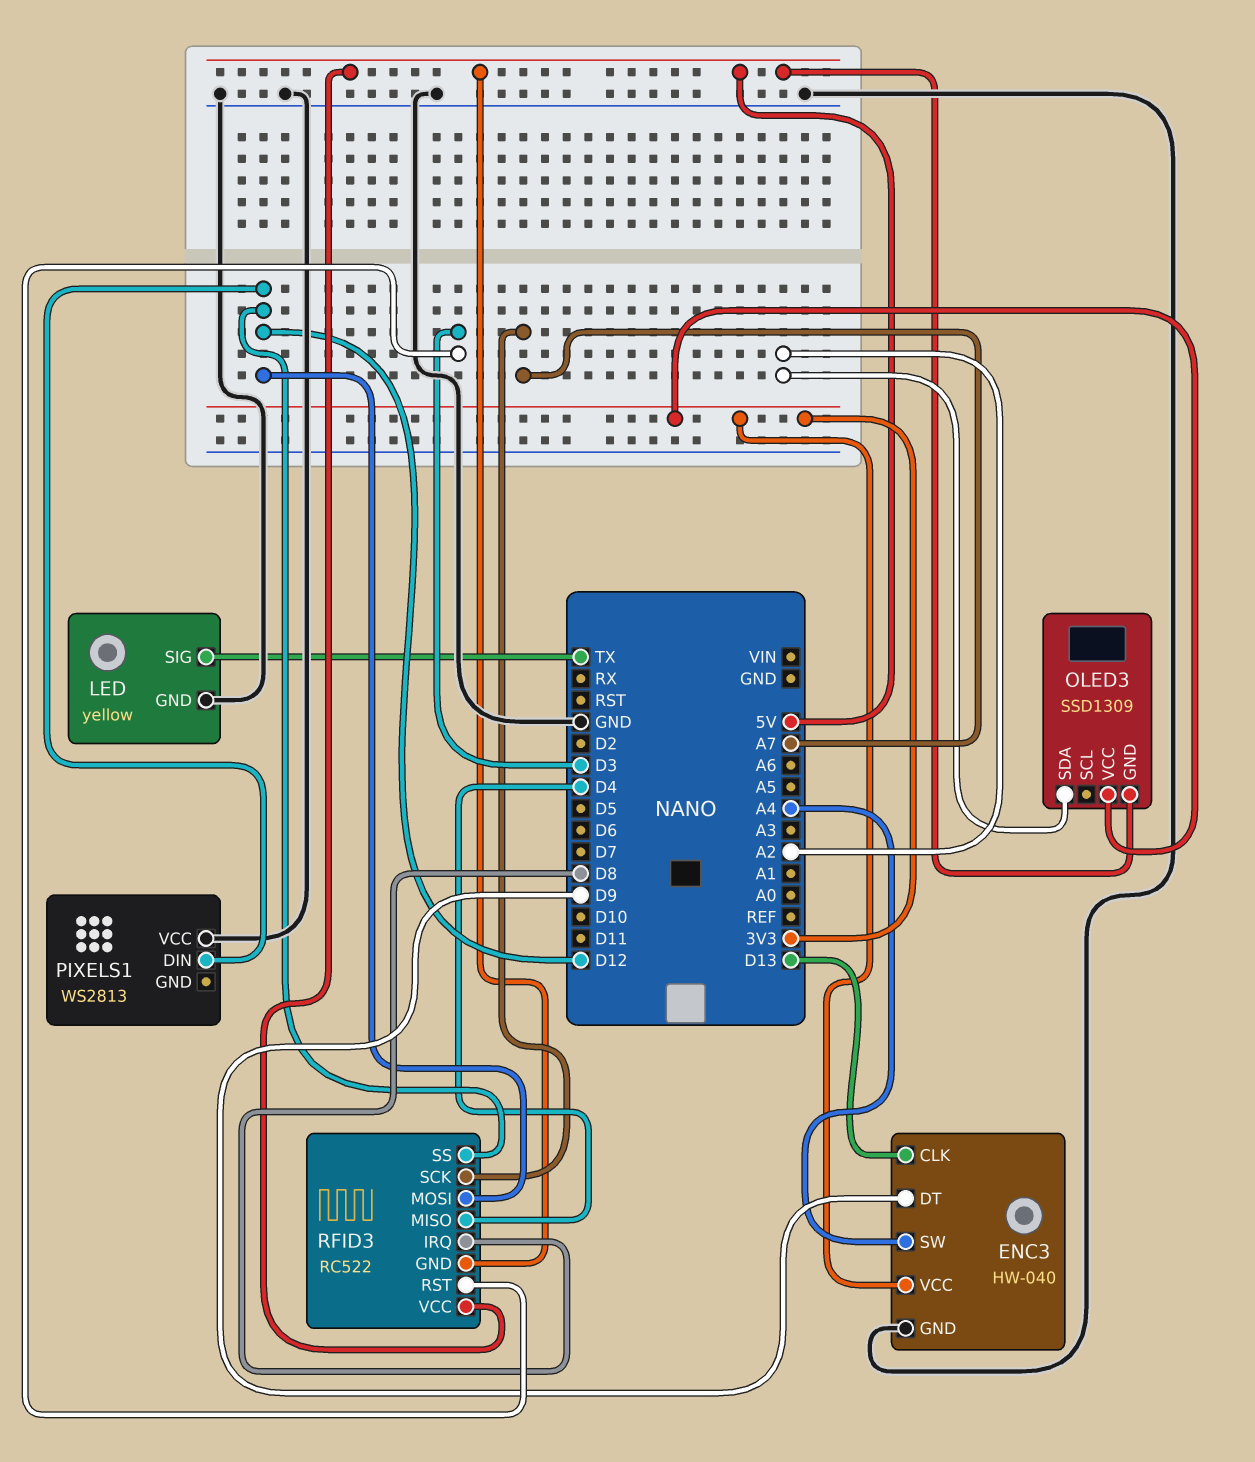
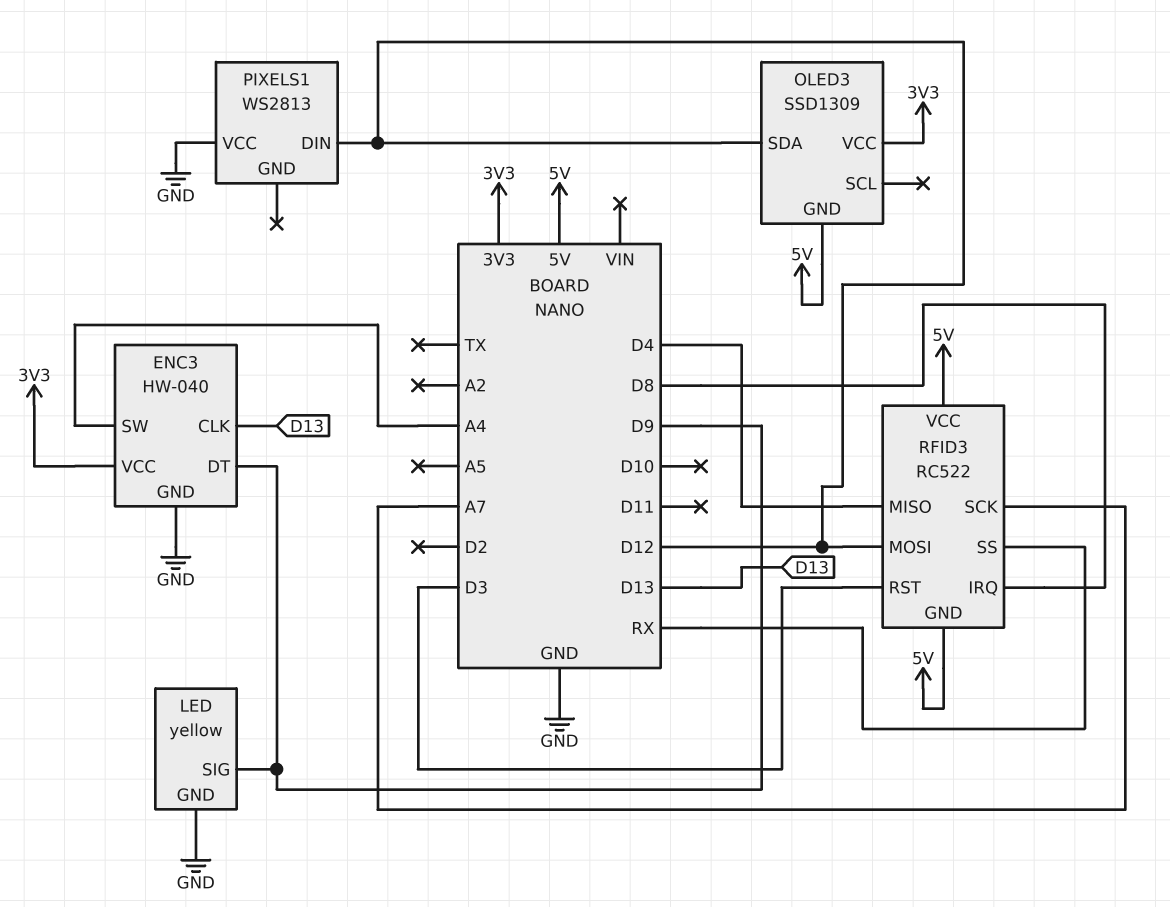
LED pin SIG: TX -> D9
OLED3 pin SDA: A2 -> D12
RFID3 pin SS: D12 -> RX

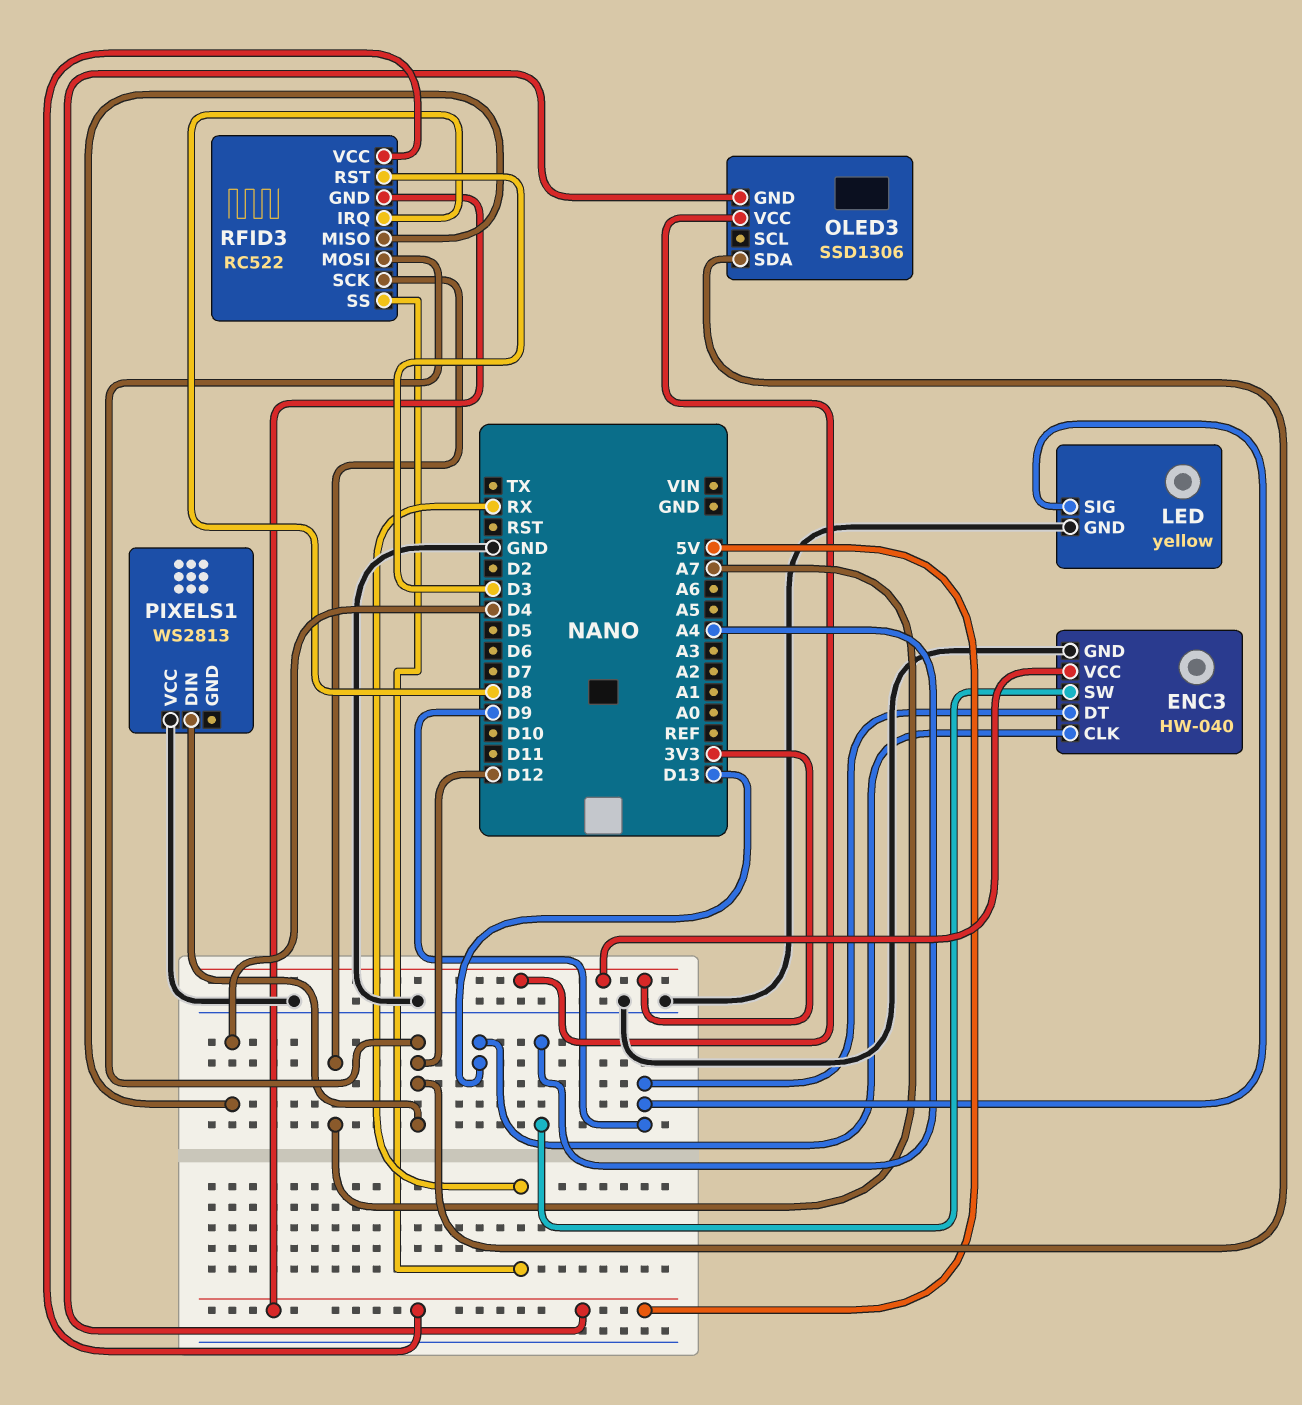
OLED3: SSD1309 -> SSD1306

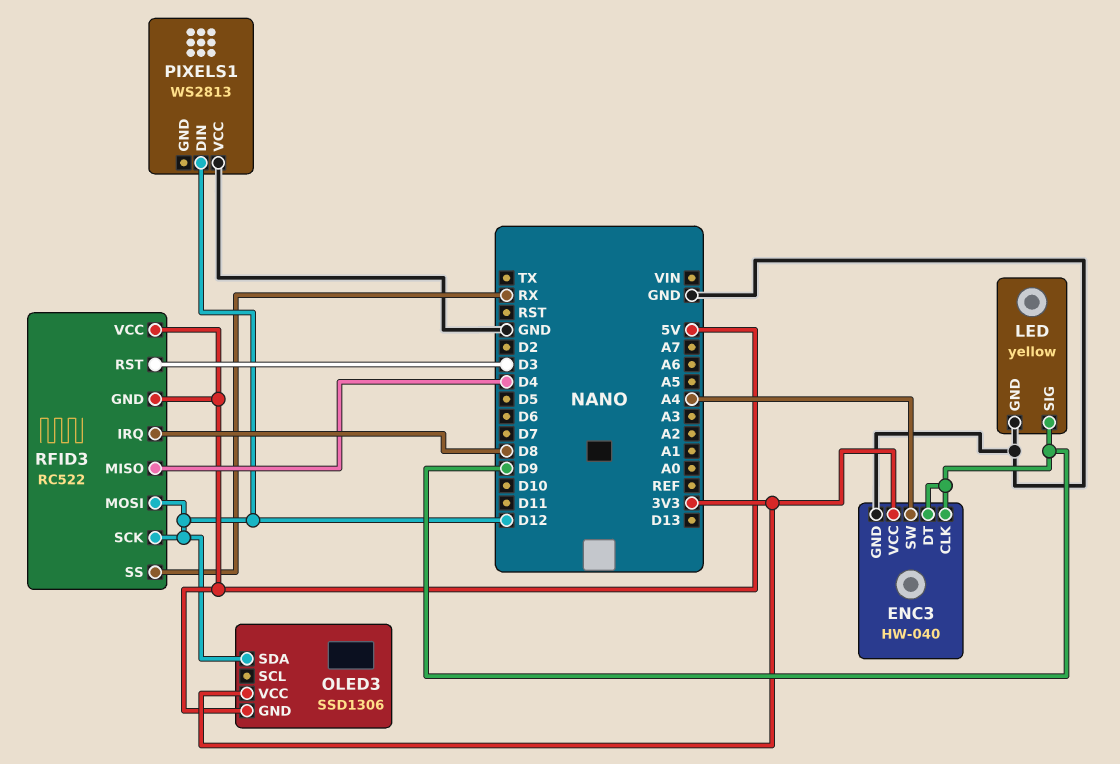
ENC3 pin CLK: D13 -> D9
RFID3 pin SCK: A7 -> D12

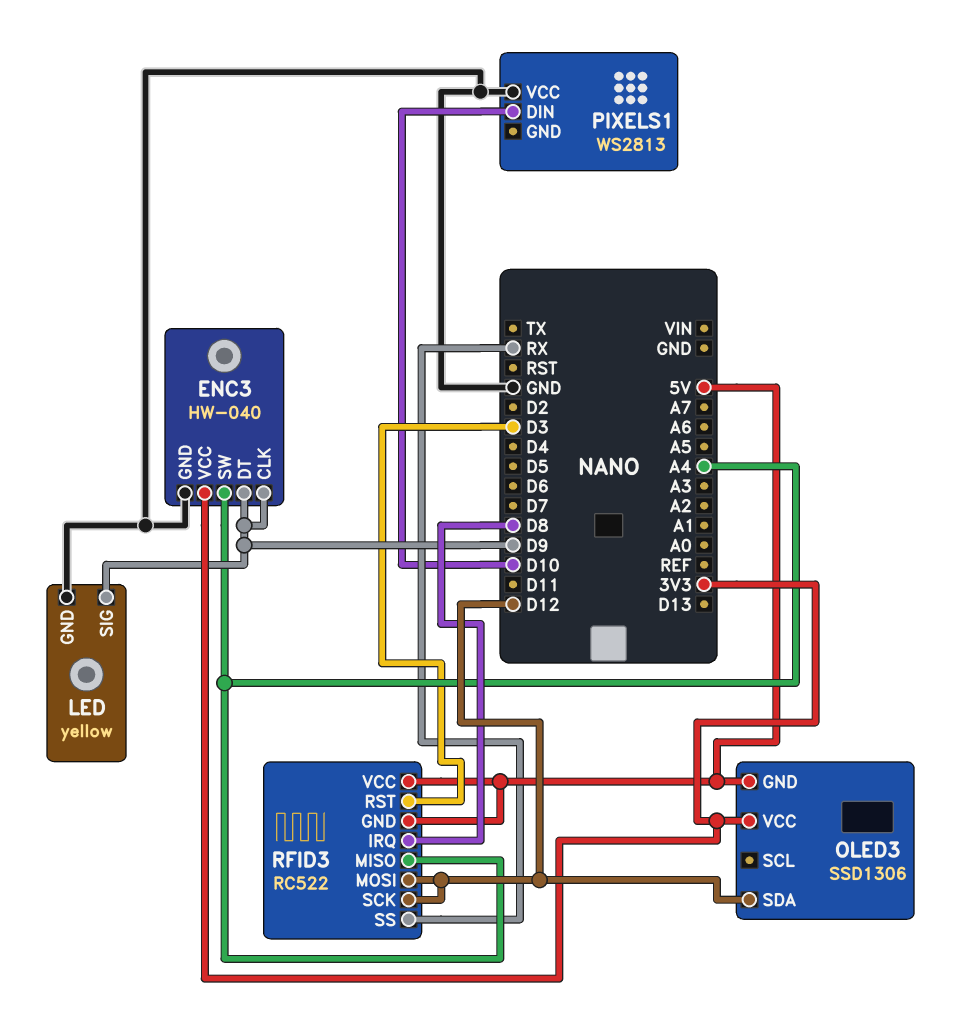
PIXELS1 pin DIN: D12 -> D10
RFID3 pin MISO: D4 -> A4

